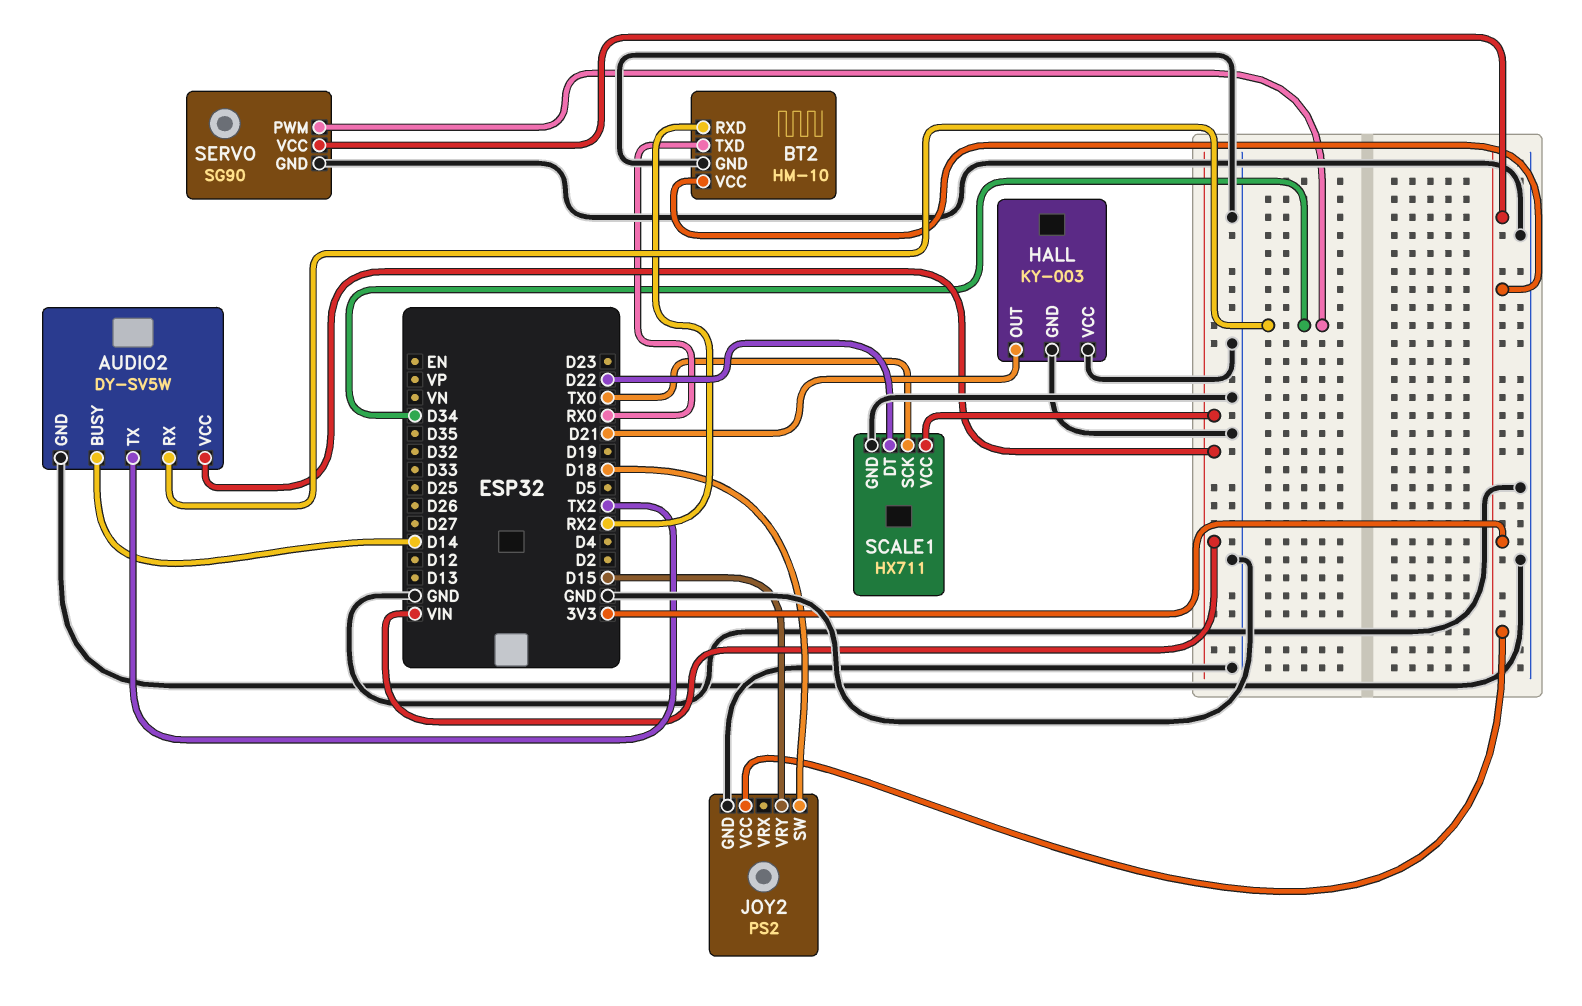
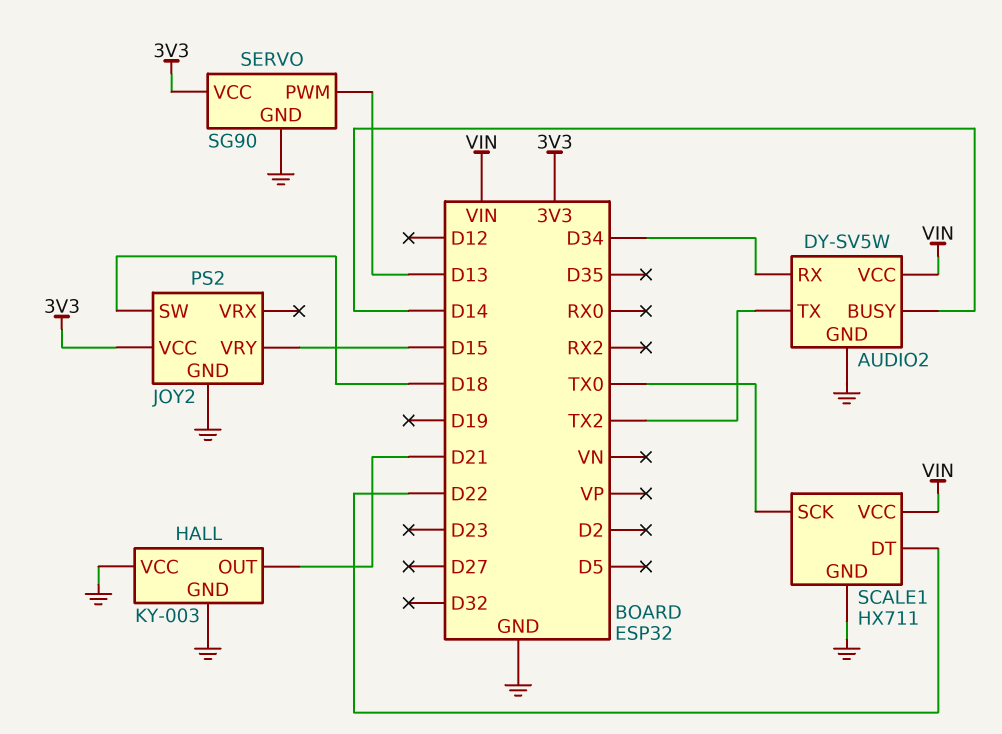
BT2: HM-10 -> none
BT2 pin GND: GND -> none
BT2 pin RXD: RX2 -> none
BT2 pin TXD: RX0 -> none
BT2 pin VCC: 3V3 -> none
SERVO pin PWM: D34 -> D13

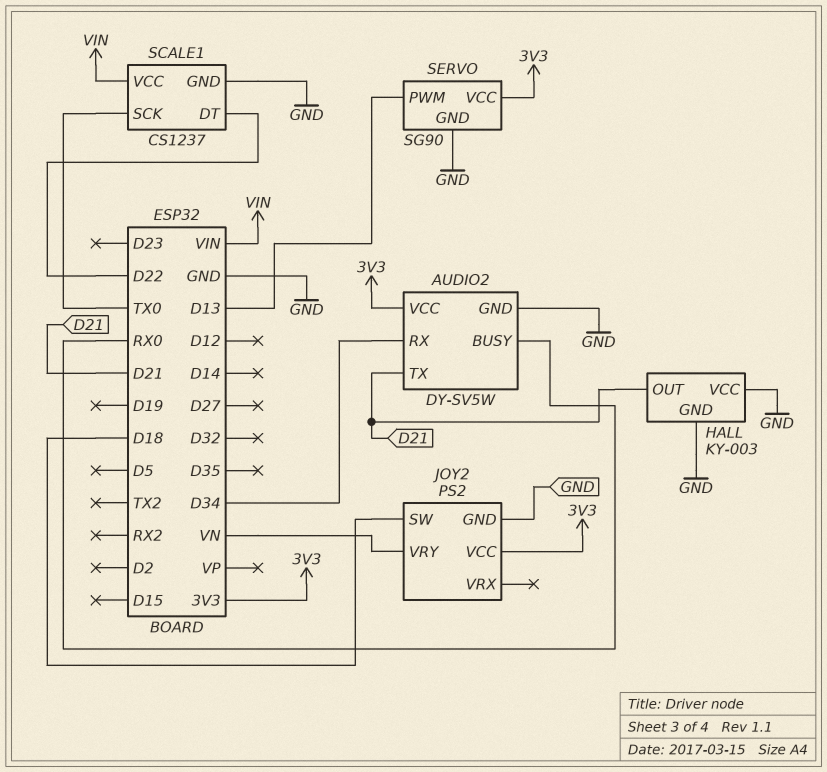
AUDIO2 pin BUSY: D14 -> RX0
AUDIO2 pin TX: TX2 -> D21
AUDIO2 pin VCC: VIN -> 3V3
JOY2 pin VRY: D15 -> VN
SCALE1: HX711 -> CS1237

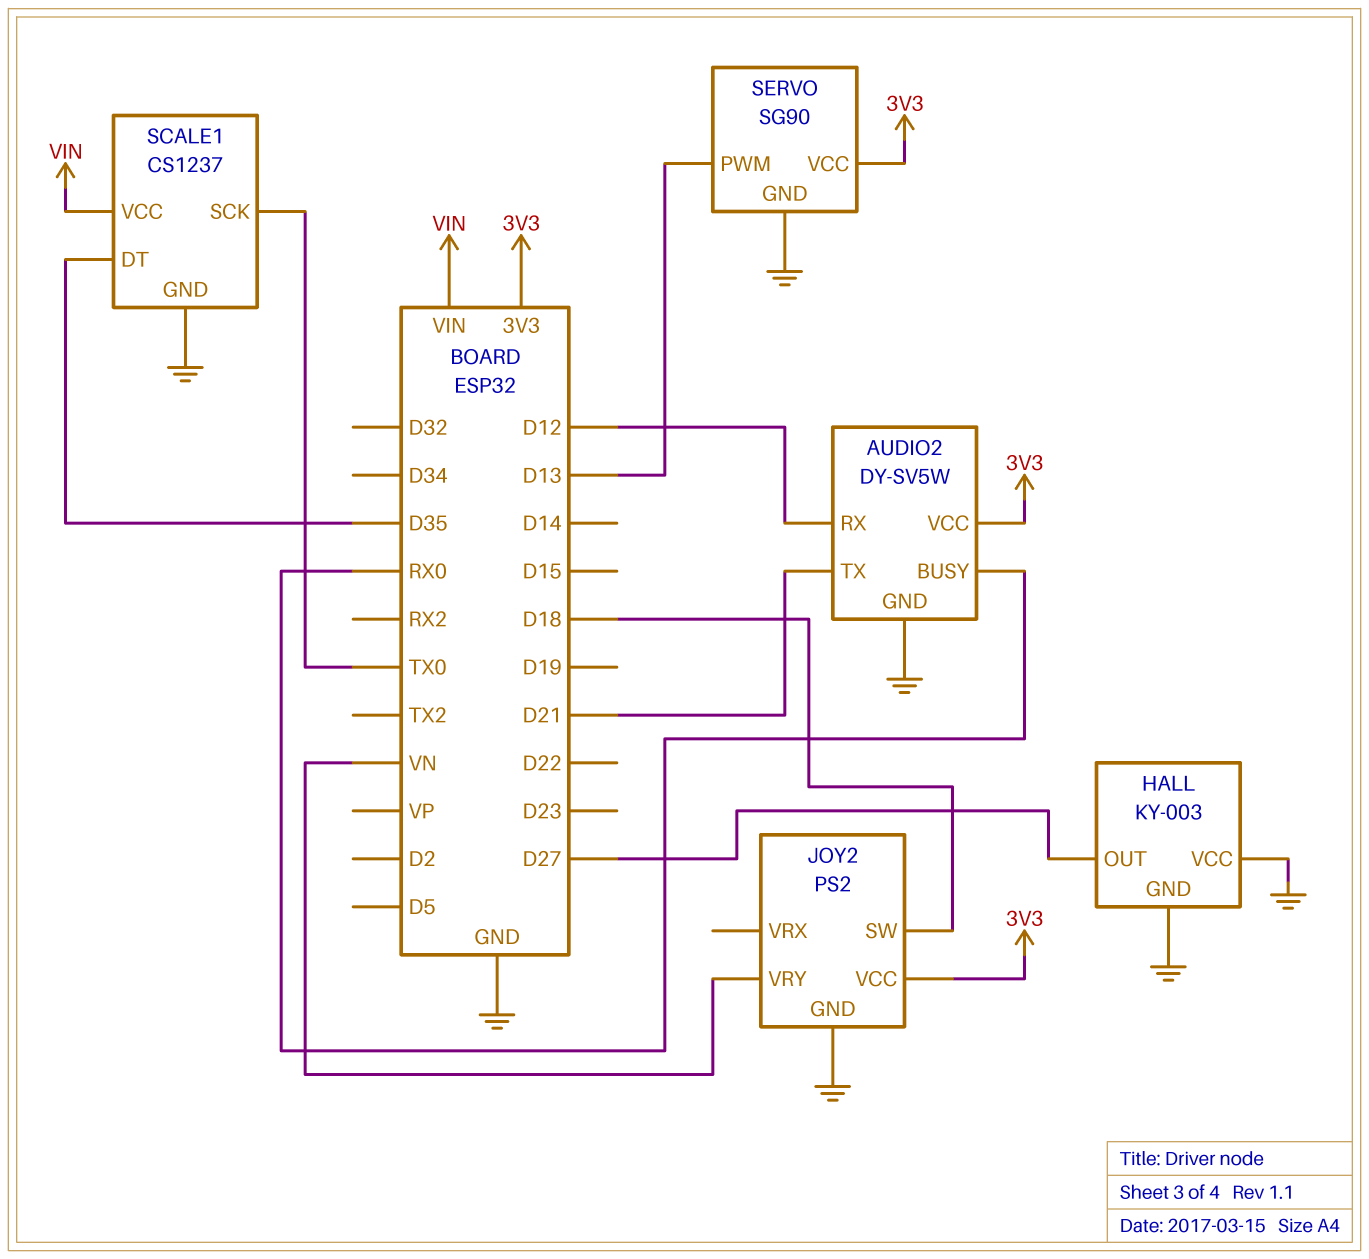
AUDIO2 pin RX: D34 -> D12
HALL pin OUT: D21 -> D27
SCALE1 pin DT: D22 -> D35

